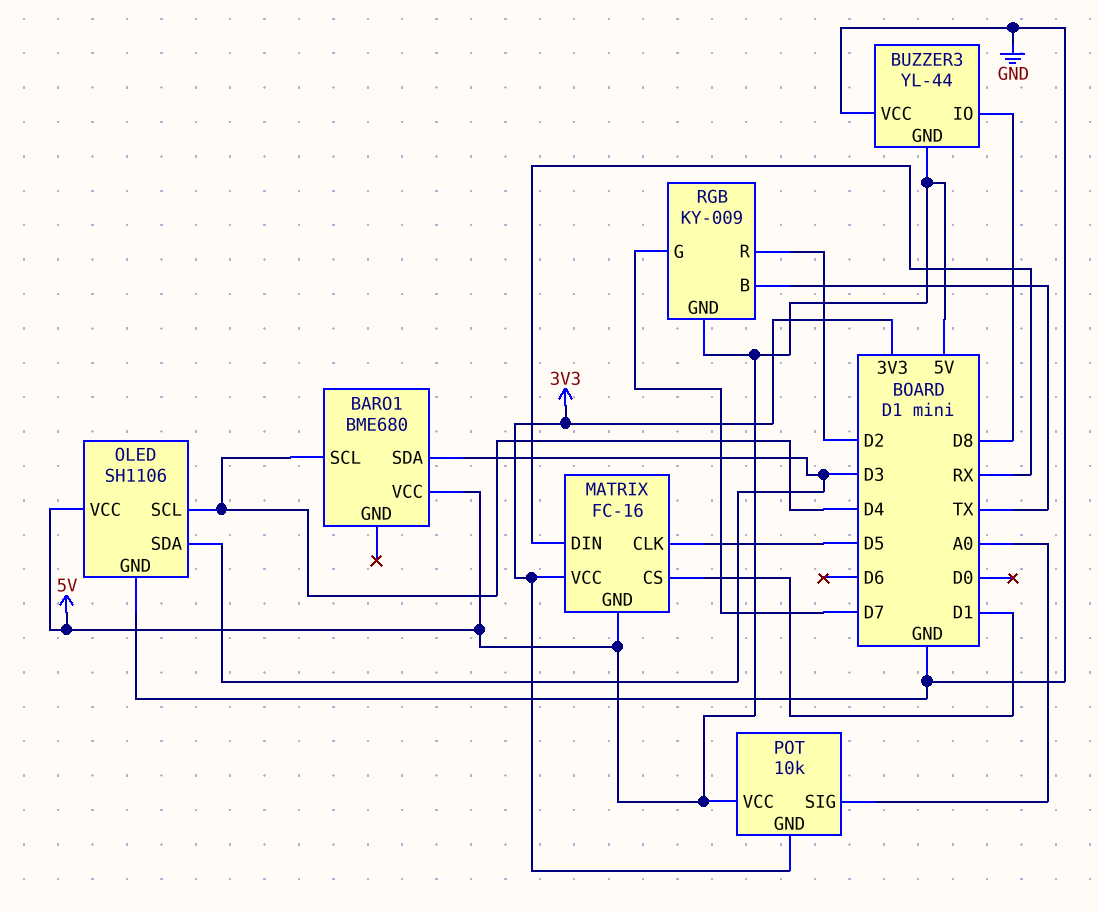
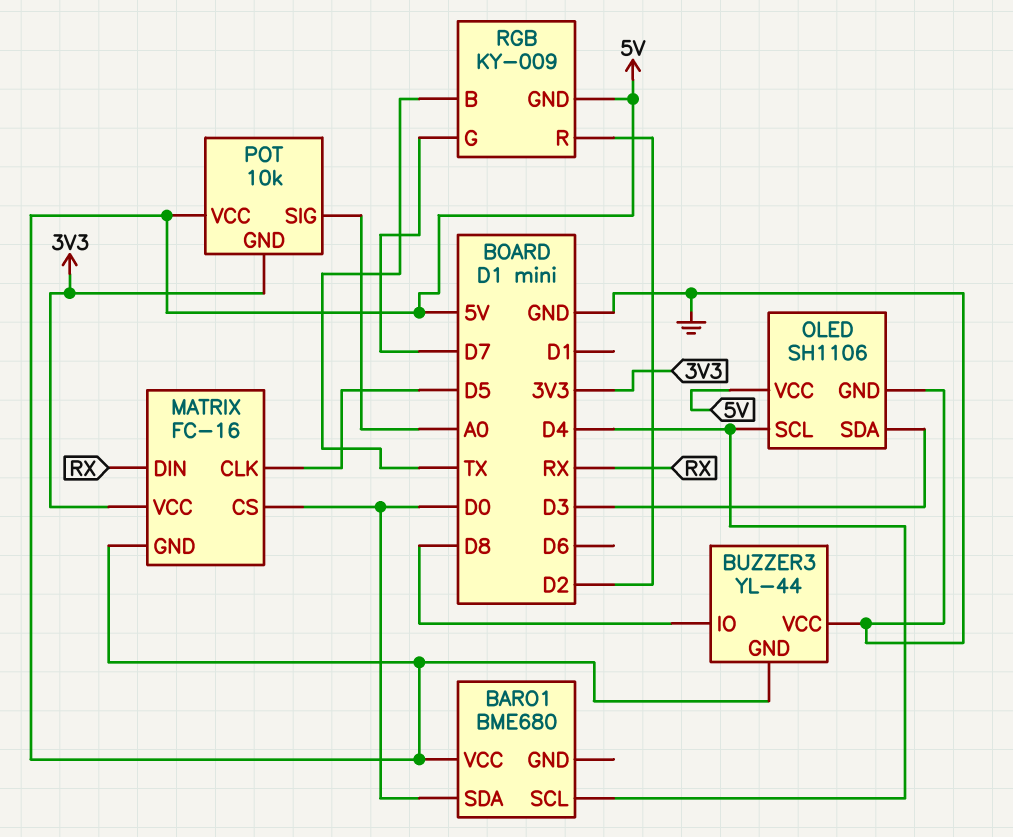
BARO1 pin SDA: D3 -> D0
MATRIX pin CS: D1 -> D0

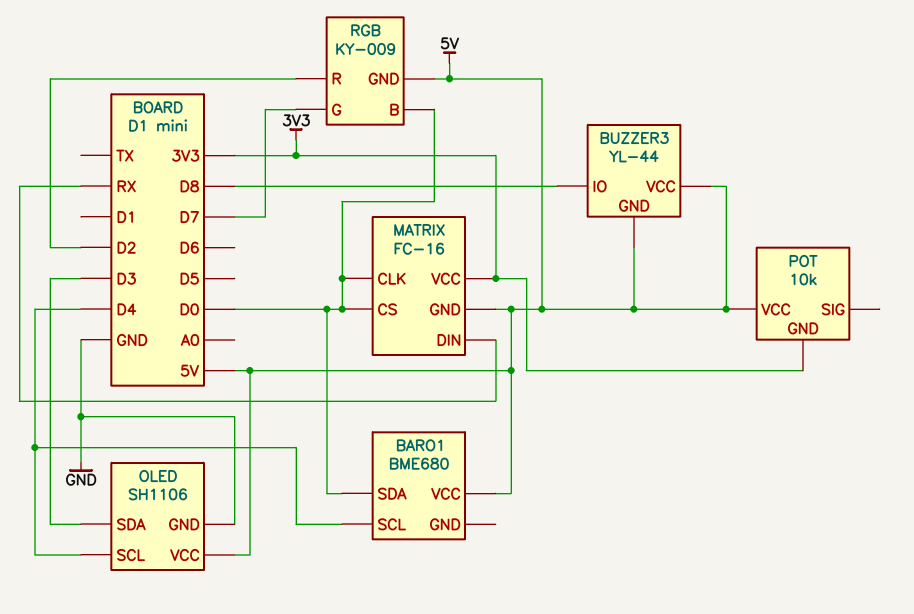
BUZZER3 pin VCC: GND -> 5V
MATRIX pin CLK: D5 -> D0
POT pin SIG: A0 -> none
RGB pin B: TX -> D0

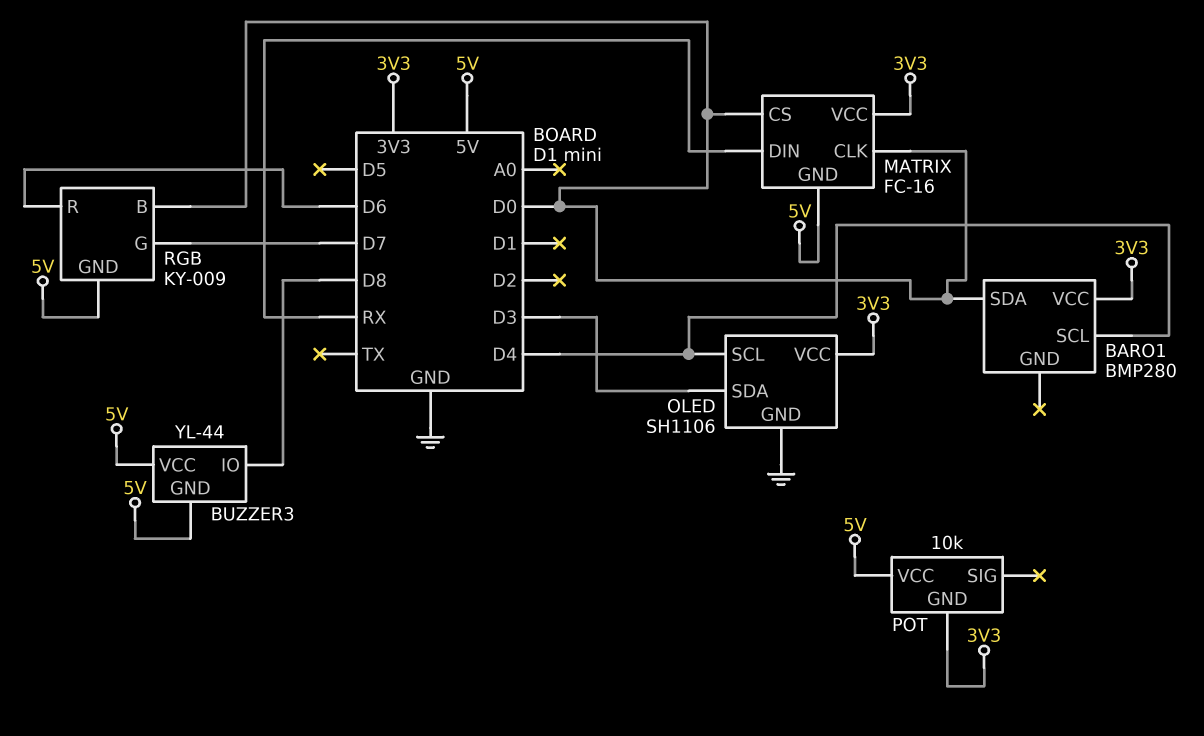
BARO1: BME680 -> BMP280
BARO1 pin VCC: 5V -> 3V3
OLED pin VCC: 5V -> 3V3
RGB pin R: D2 -> D6

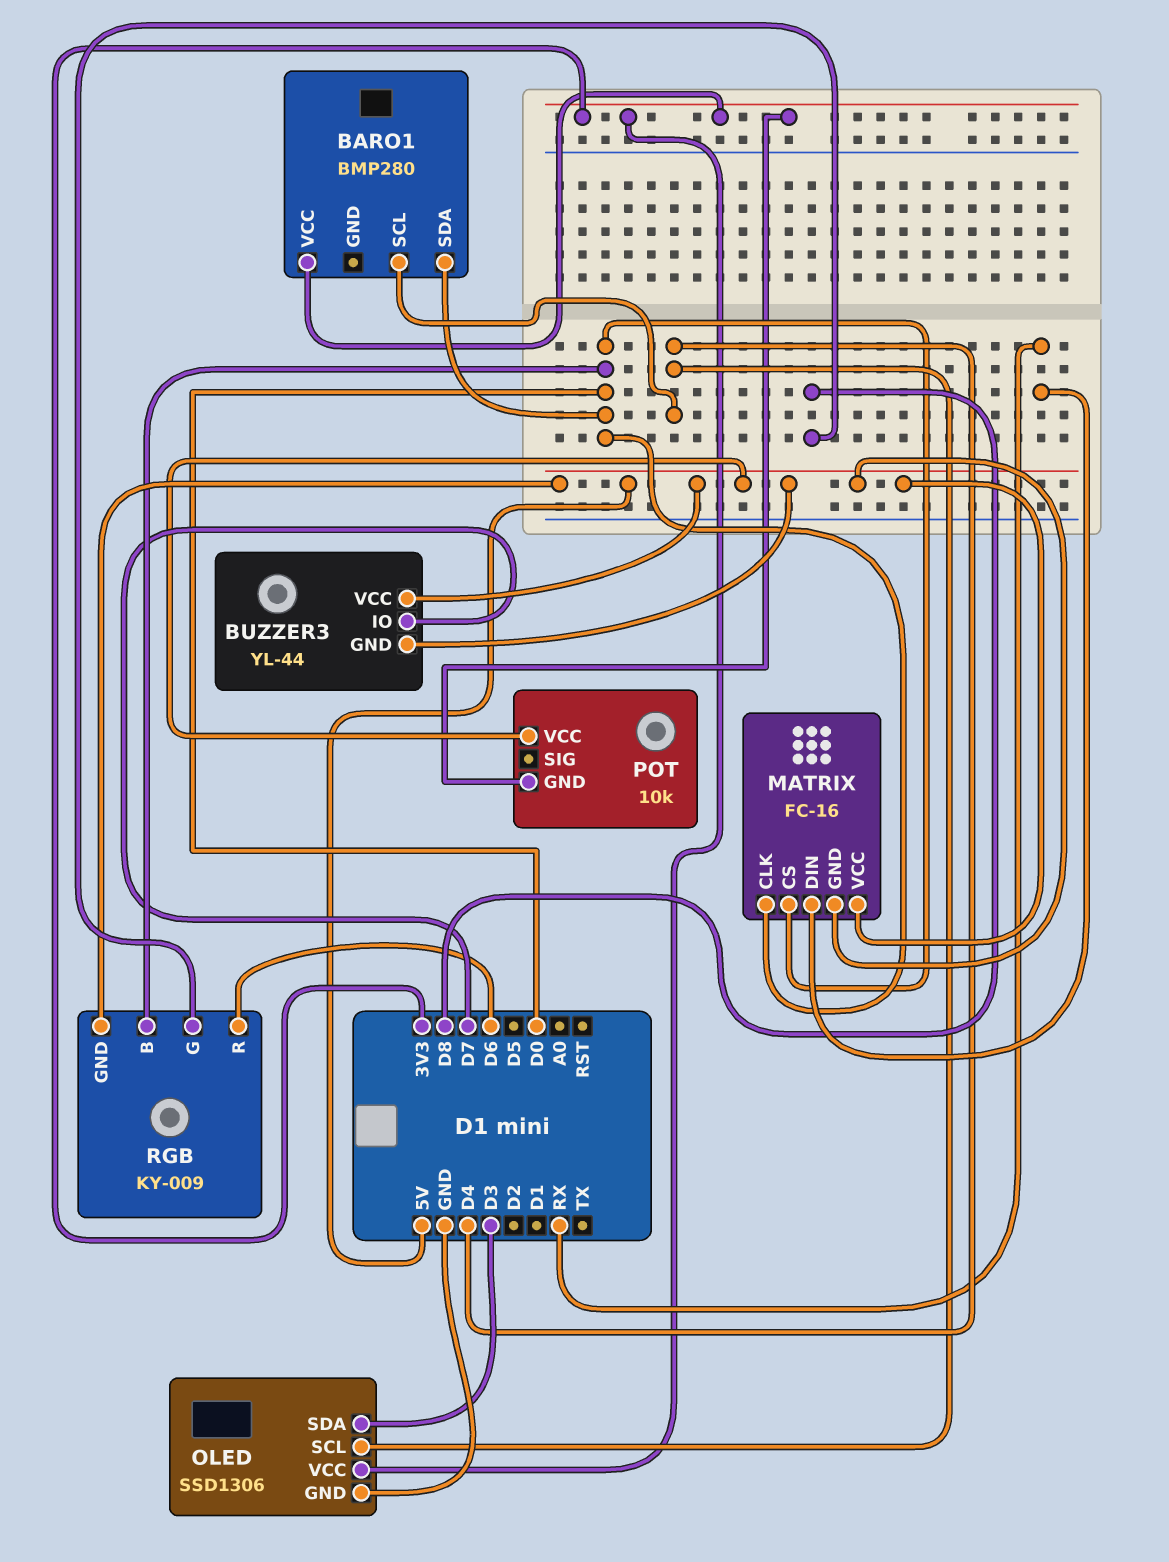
BUZZER3 pin IO: D8 -> D7
MATRIX pin VCC: 3V3 -> 5V
OLED: SH1106 -> SSD1306
RGB pin G: D7 -> D8

